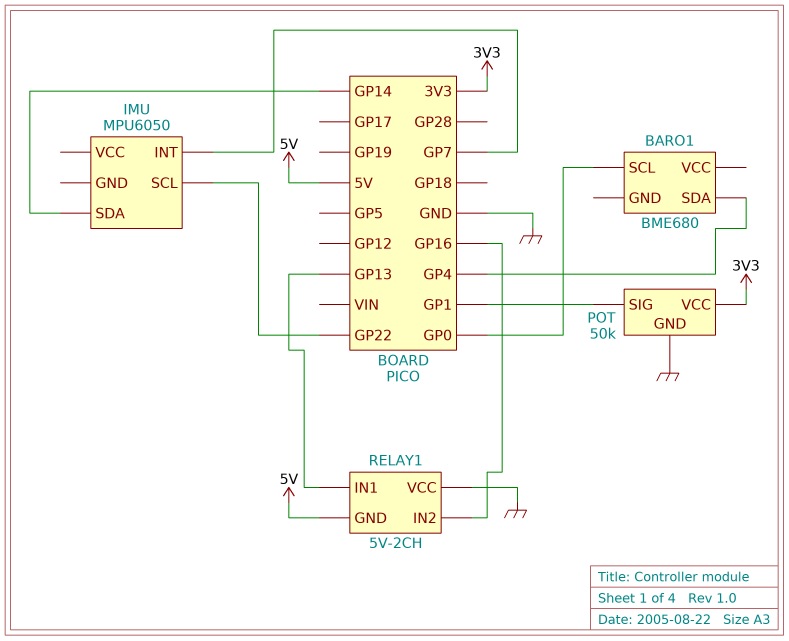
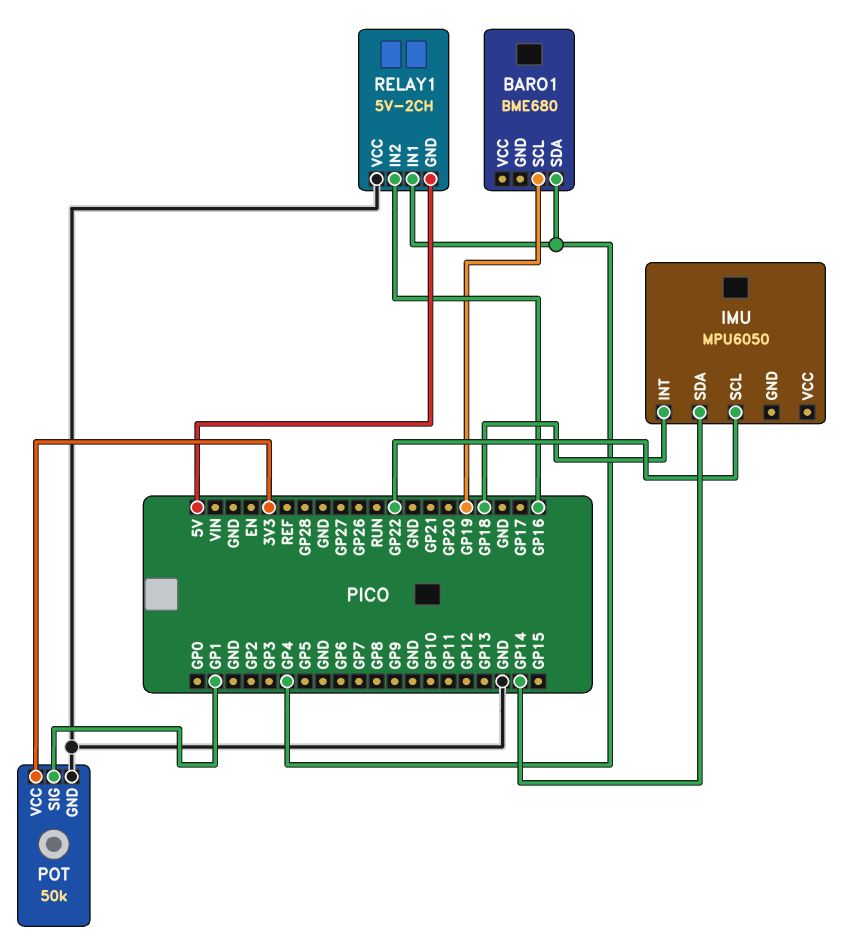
BARO1 pin SCL: GP0 -> GP19
IMU pin INT: GP7 -> GP18
RELAY1 pin IN1: GP13 -> GP4

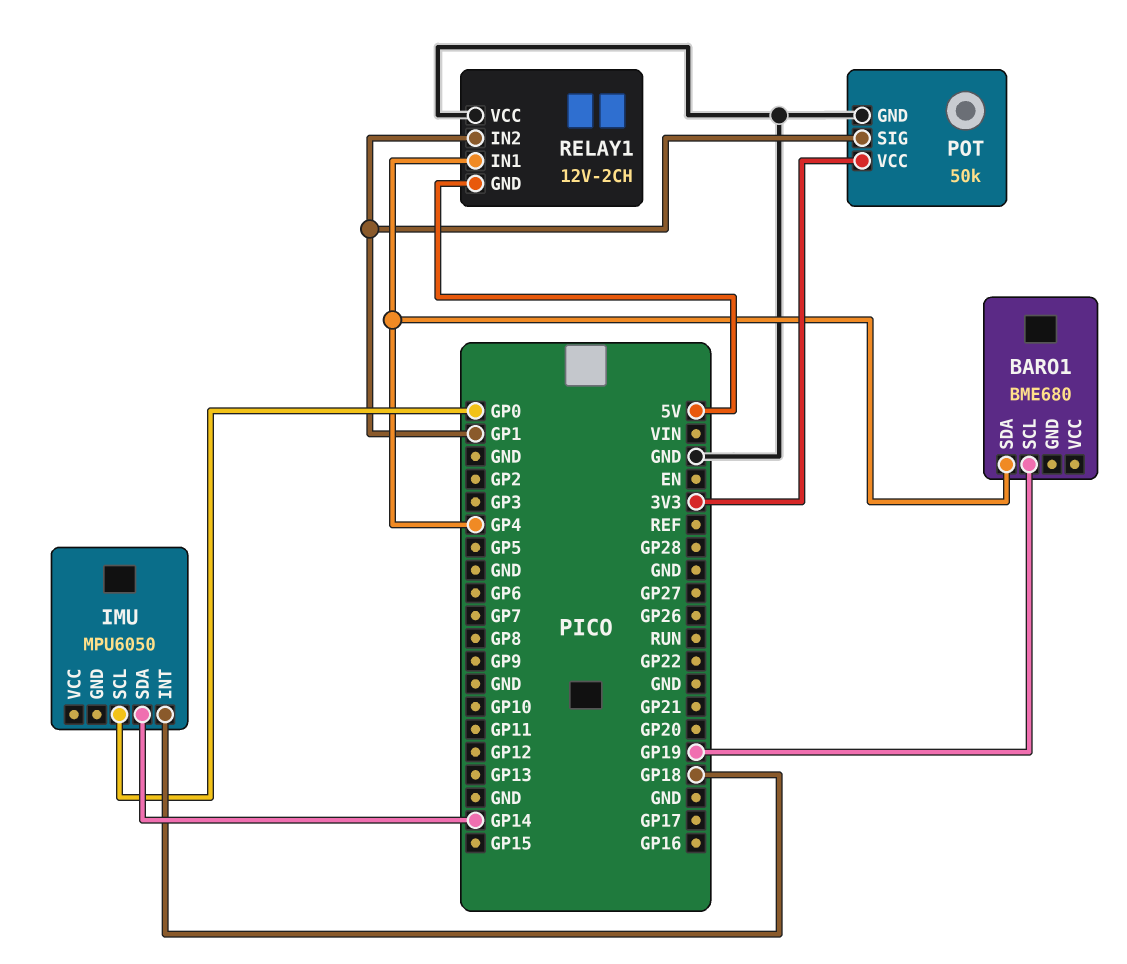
IMU pin SCL: GP22 -> GP0
RELAY1: 5V-2CH -> 12V-2CH
RELAY1 pin IN2: GP16 -> GP1

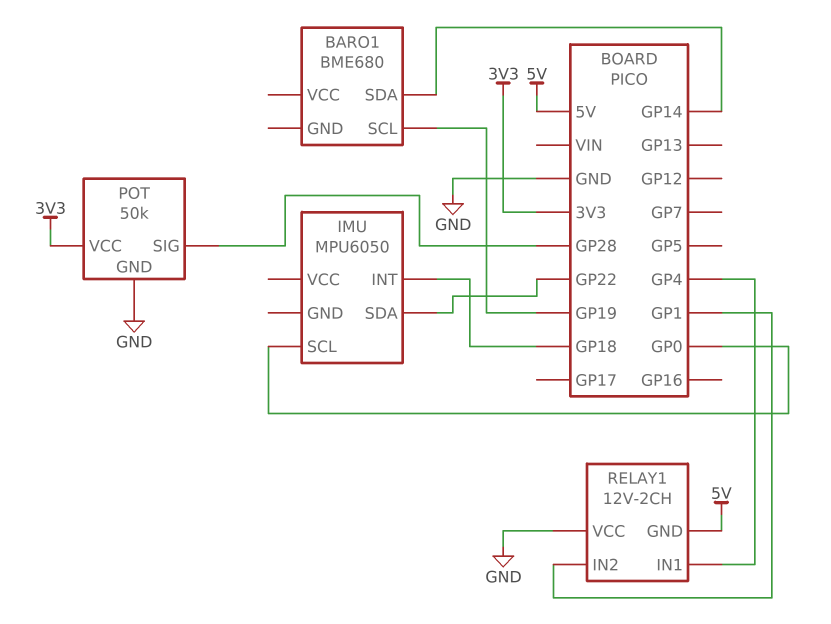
BARO1 pin SDA: GP4 -> GP14
IMU pin SDA: GP14 -> GP22
POT pin SIG: GP1 -> GP28

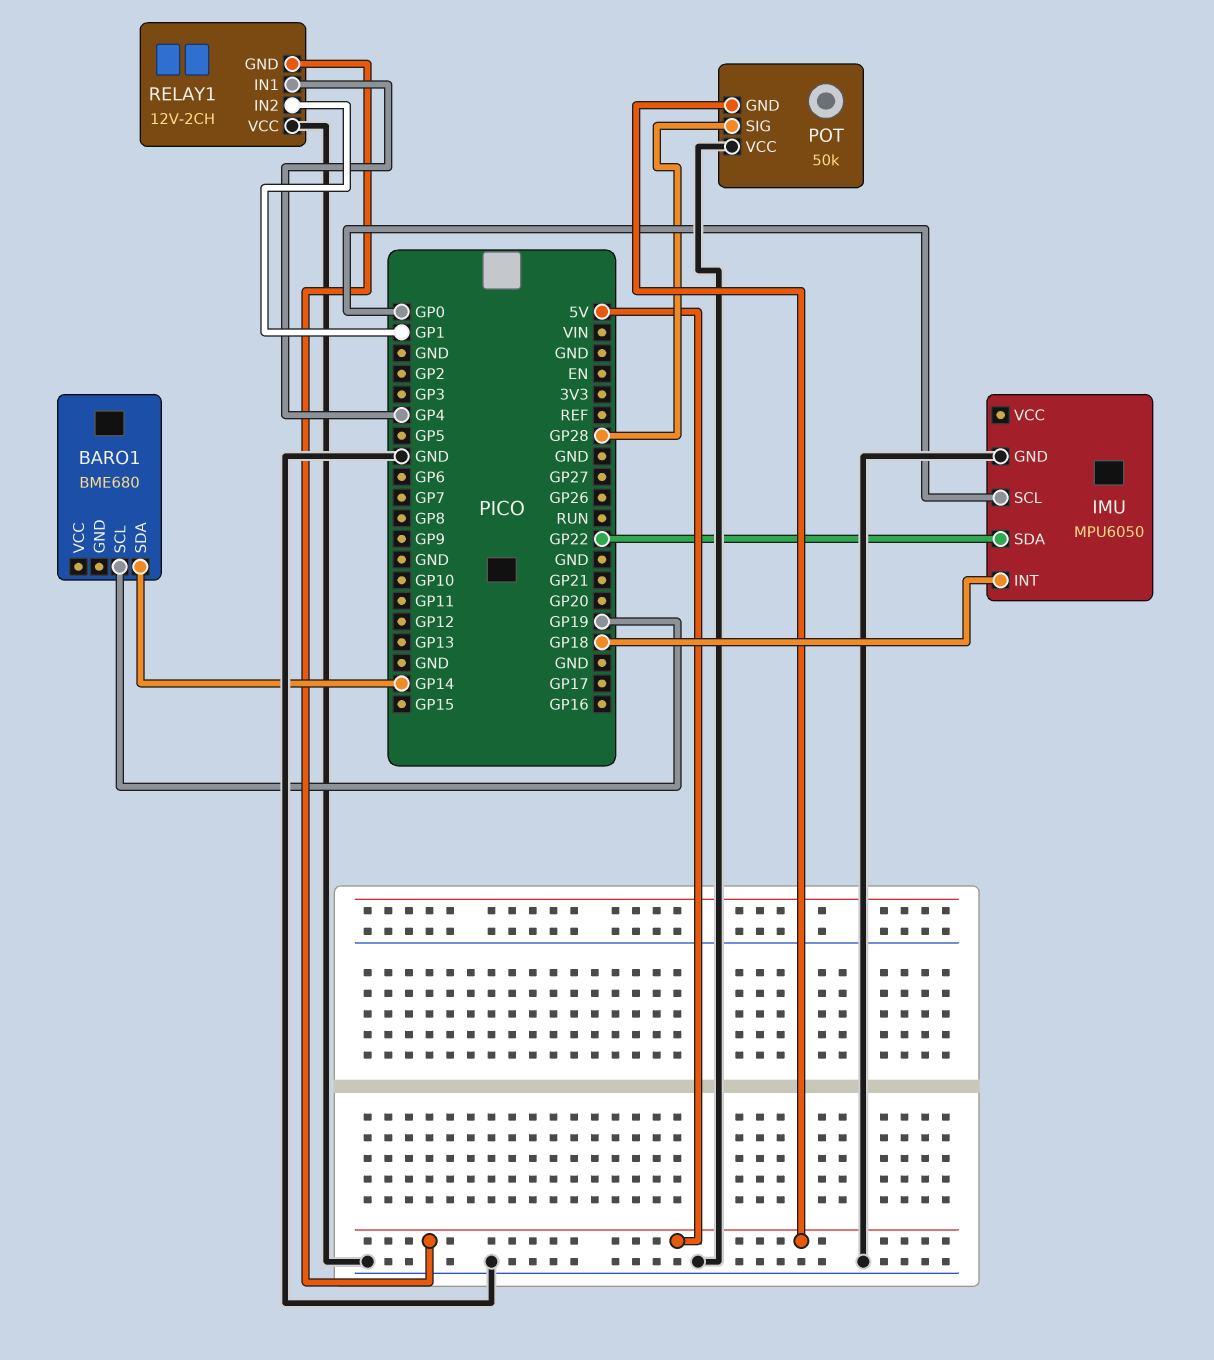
IMU pin GND: none -> GND
POT pin GND: GND -> 5V
POT pin VCC: 3V3 -> GND

